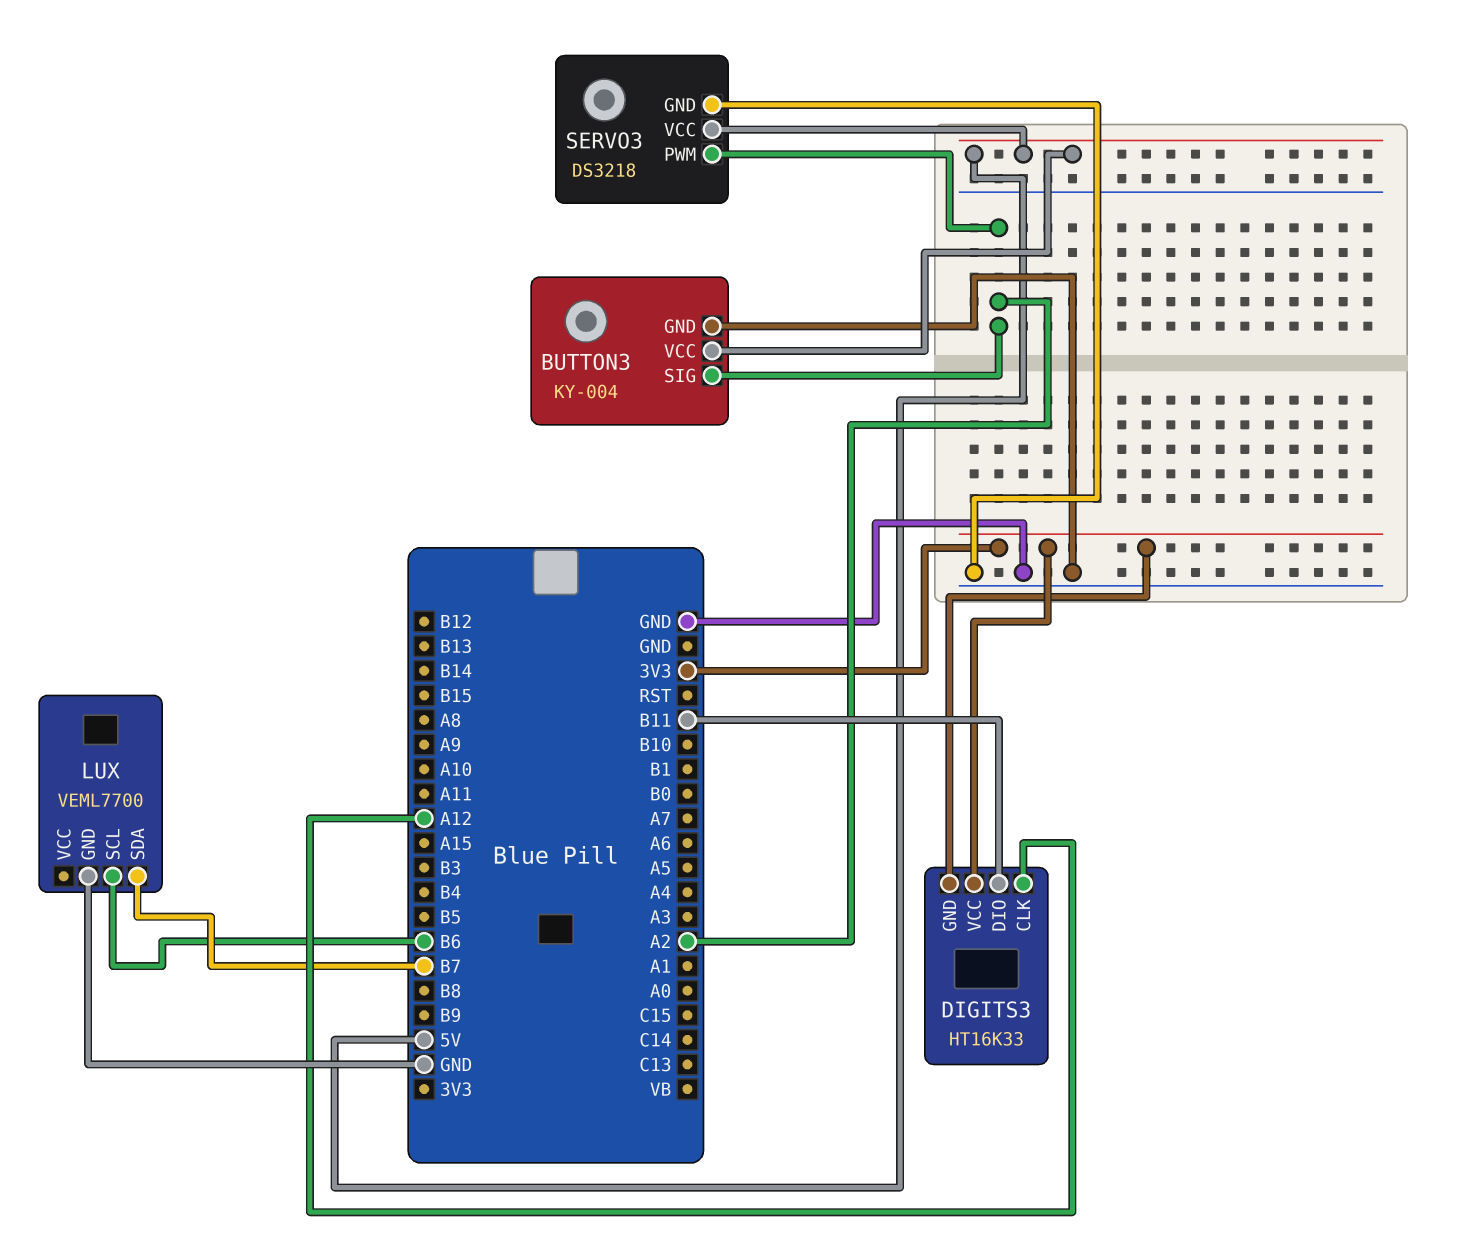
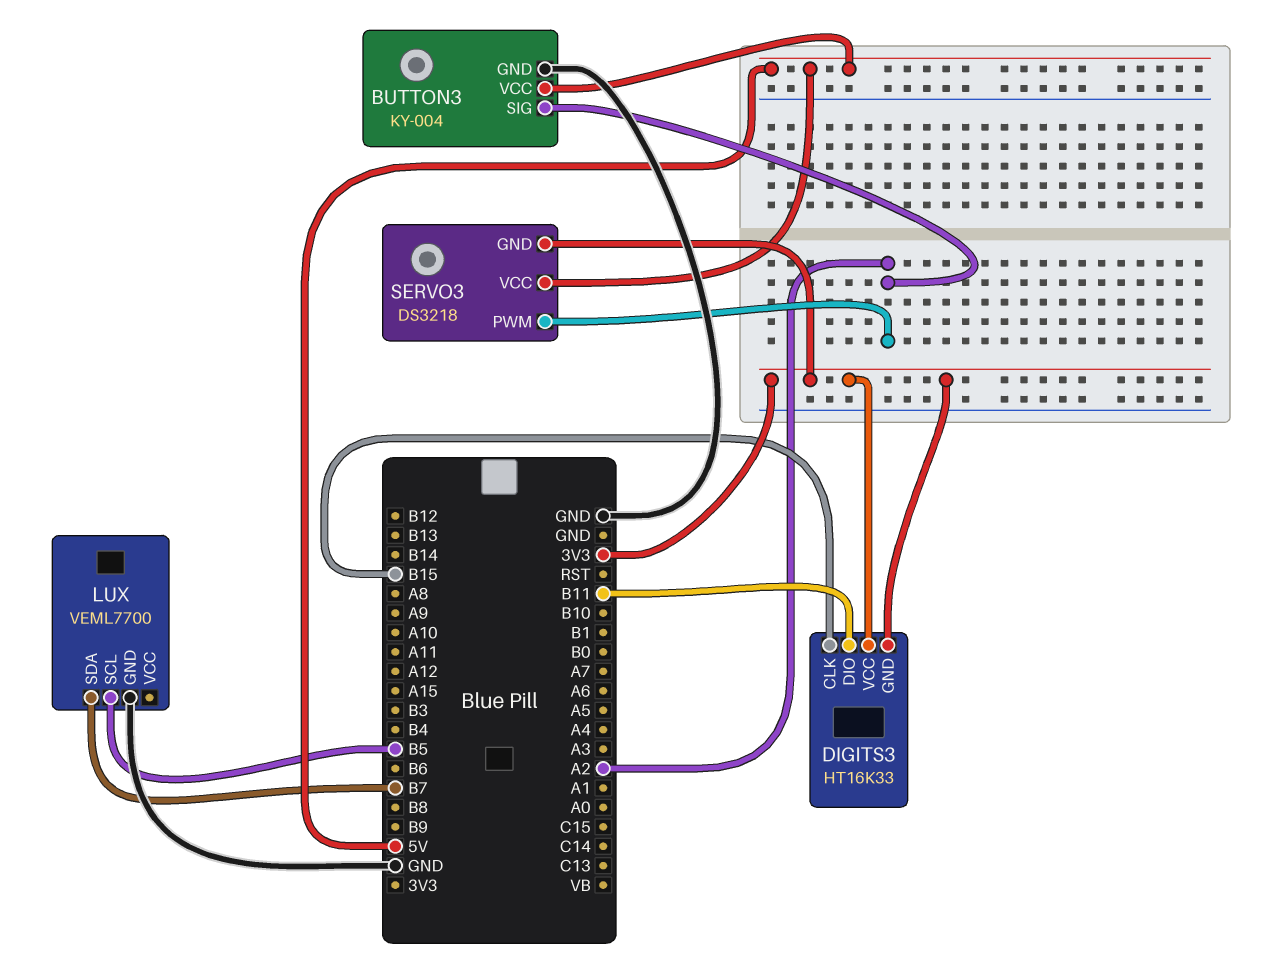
DIGITS3 pin CLK: A12 -> B15
LUX pin SCL: B6 -> B5
SERVO3 pin GND: GND -> 3V3

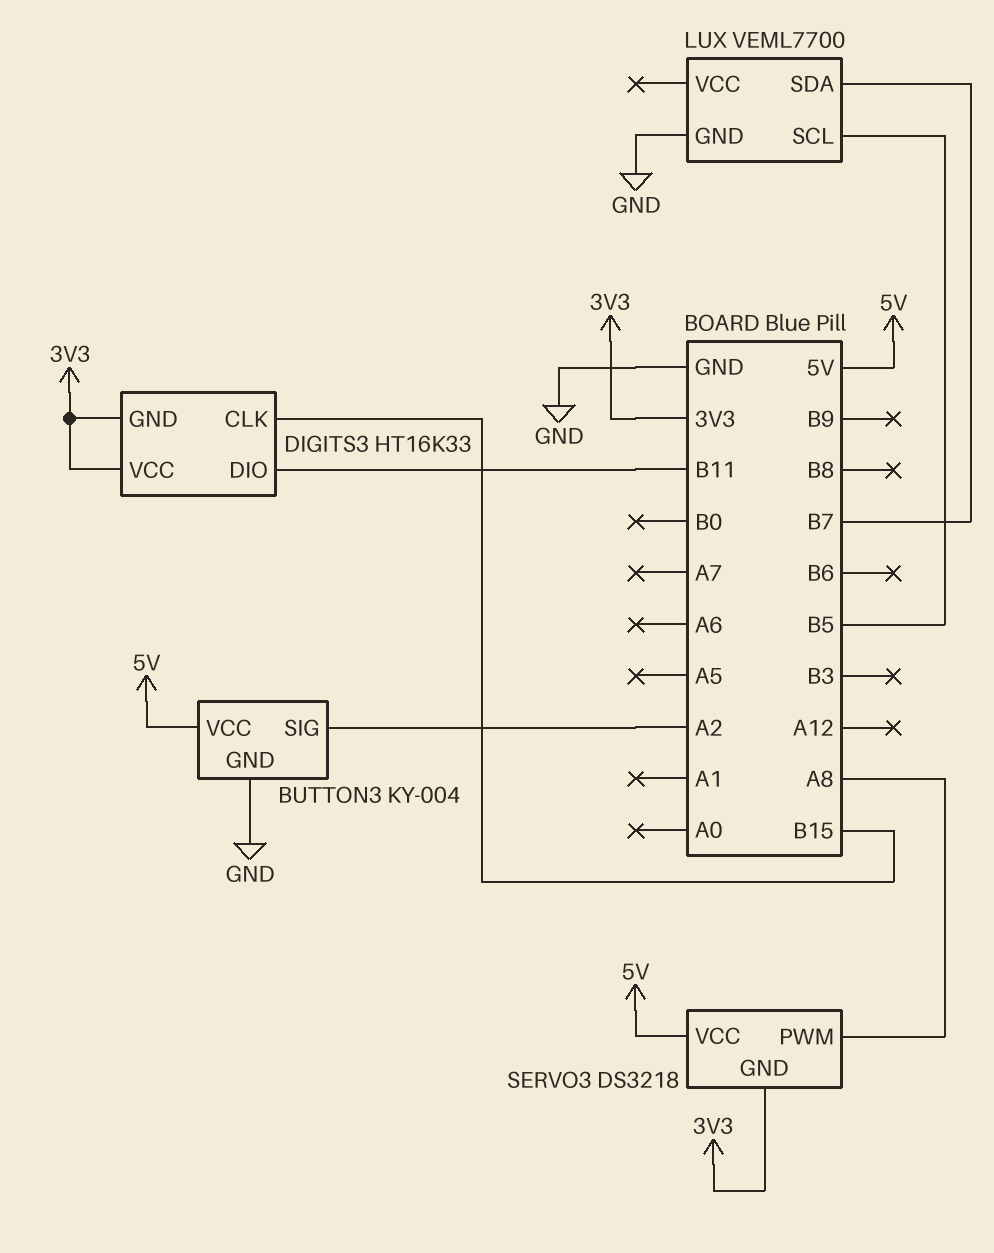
SERVO3 pin PWM: A2 -> A8

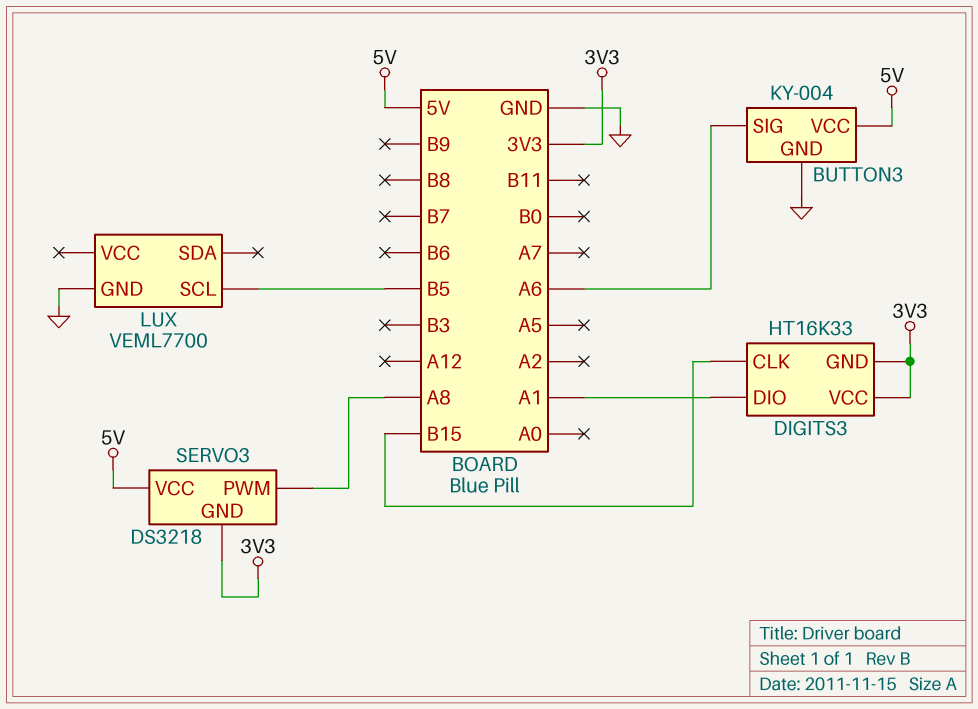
BUTTON3 pin SIG: A2 -> A6
DIGITS3 pin DIO: B11 -> A1
LUX pin SDA: B7 -> none

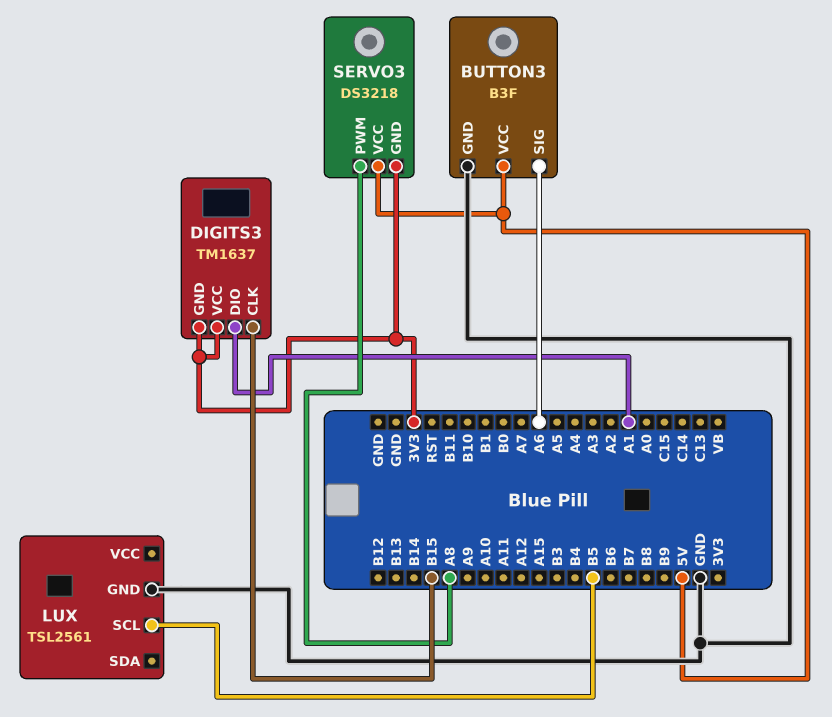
BUTTON3: KY-004 -> B3F
DIGITS3: HT16K33 -> TM1637
LUX: VEML7700 -> TSL2561

